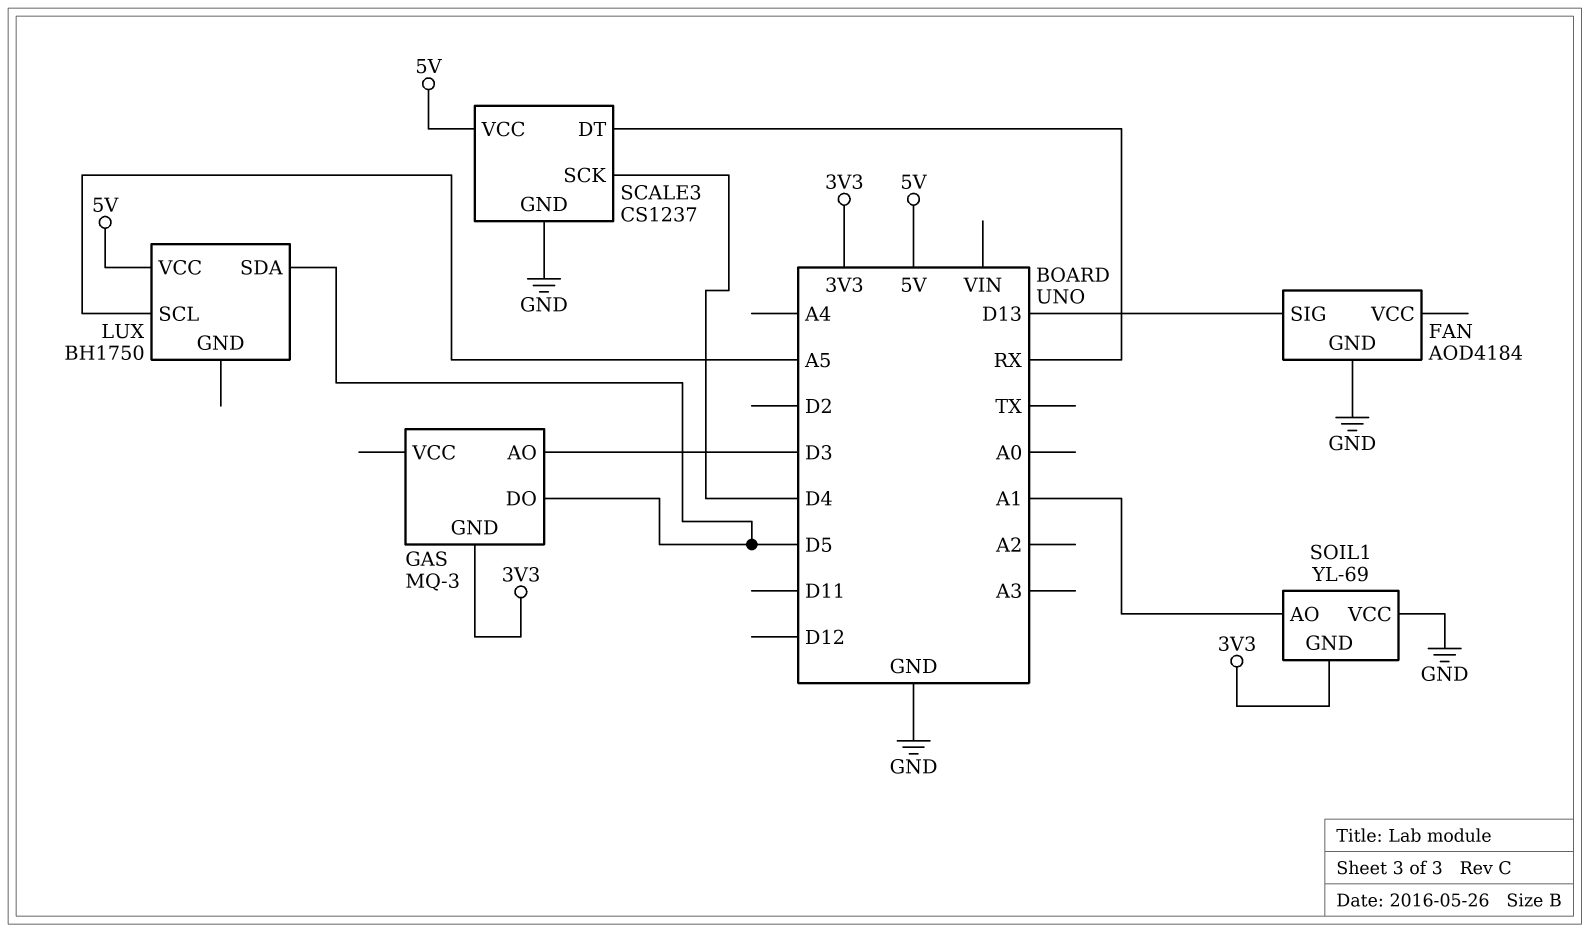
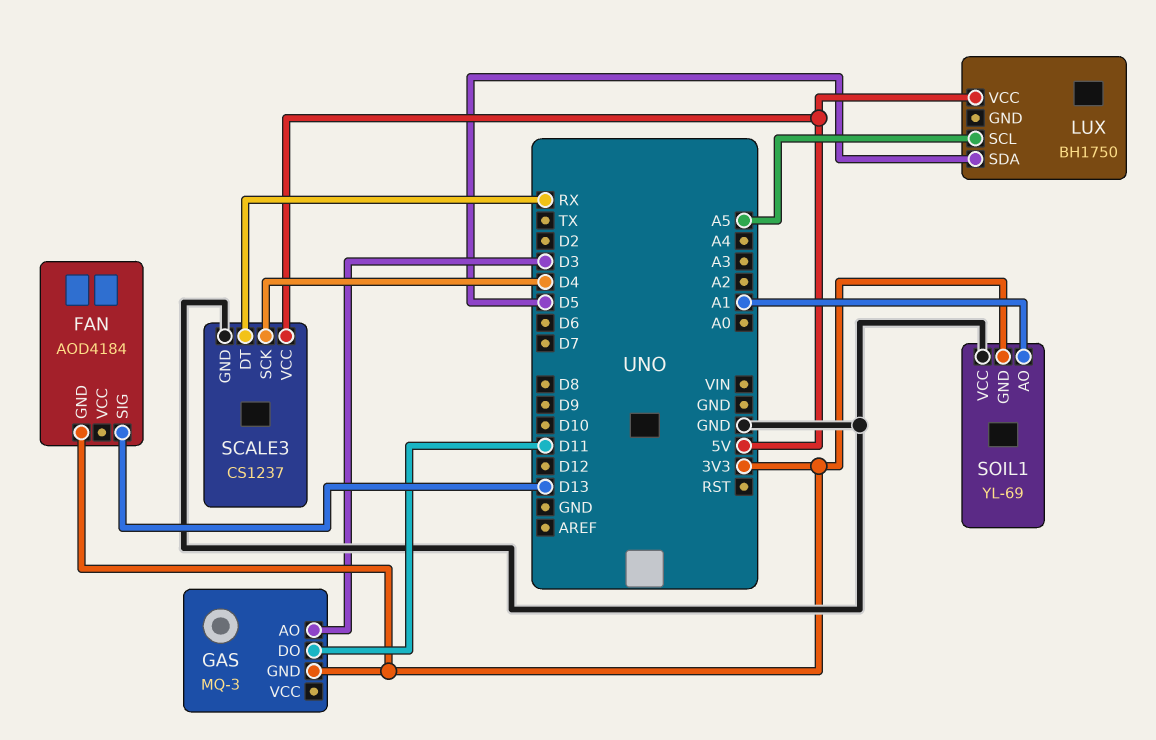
FAN pin GND: GND -> 3V3
GAS pin DO: D5 -> D11

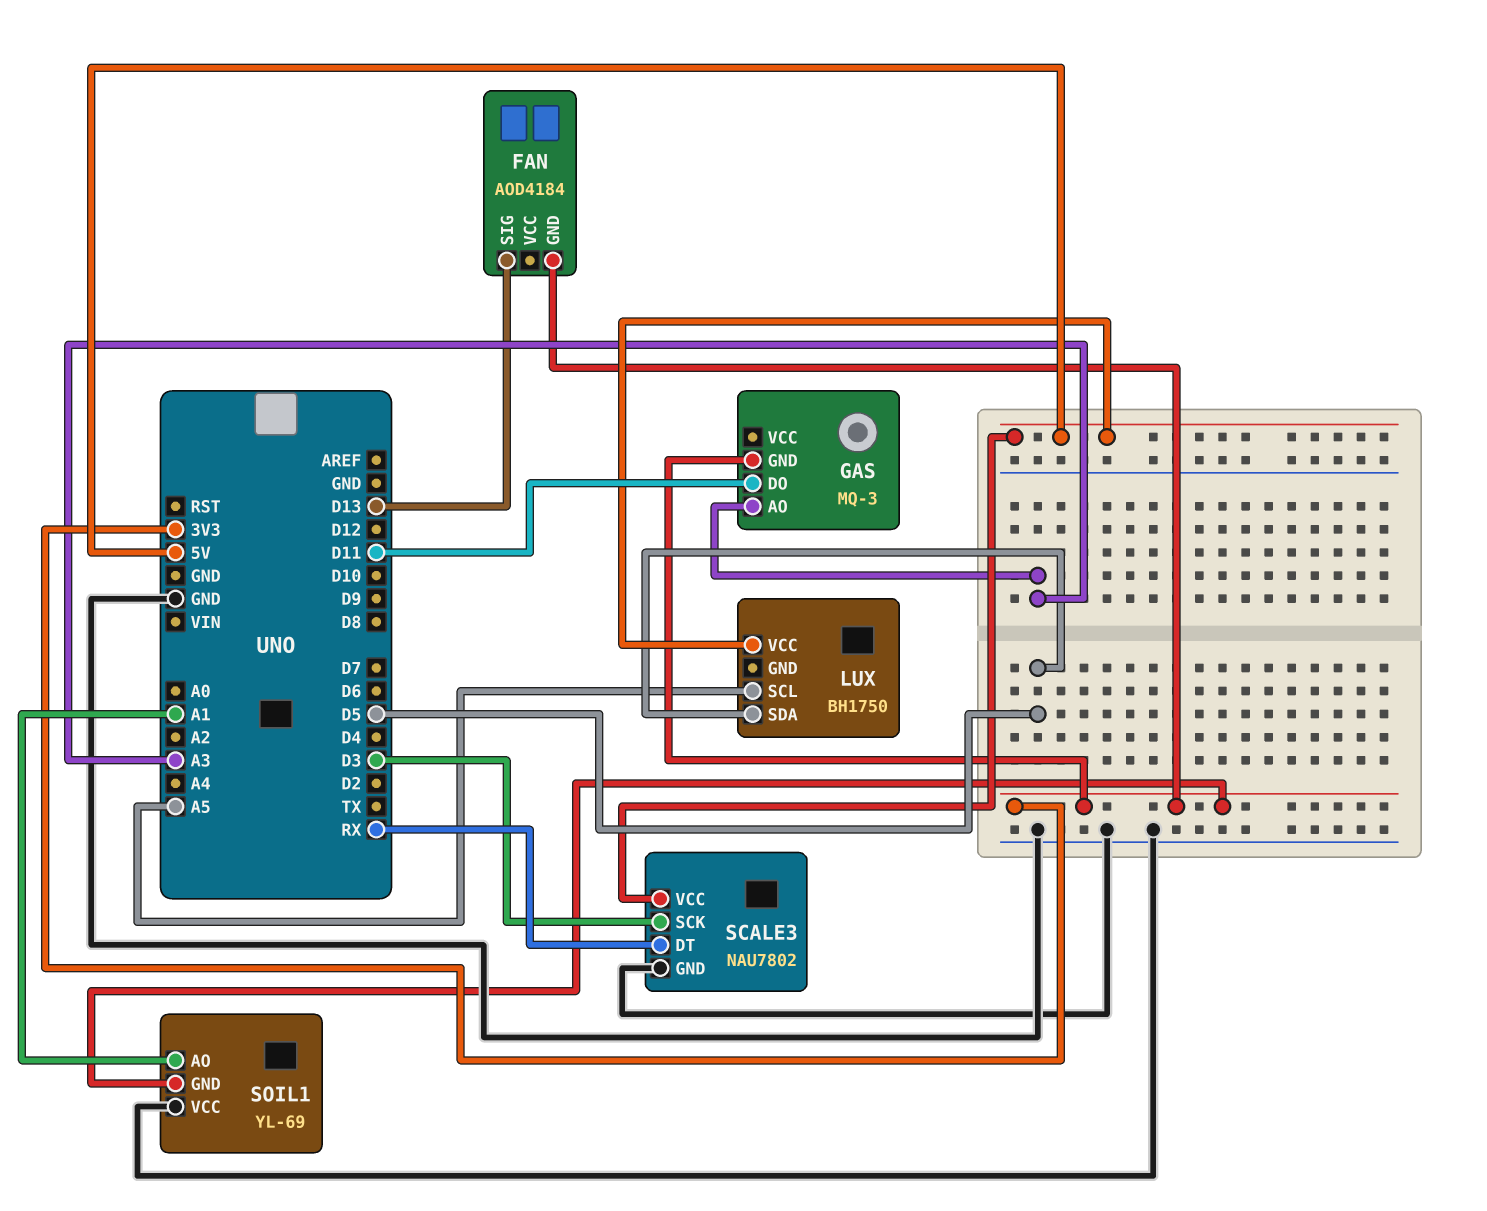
GAS pin AO: D3 -> A3
SCALE3: CS1237 -> NAU7802
SCALE3 pin SCK: D4 -> D3

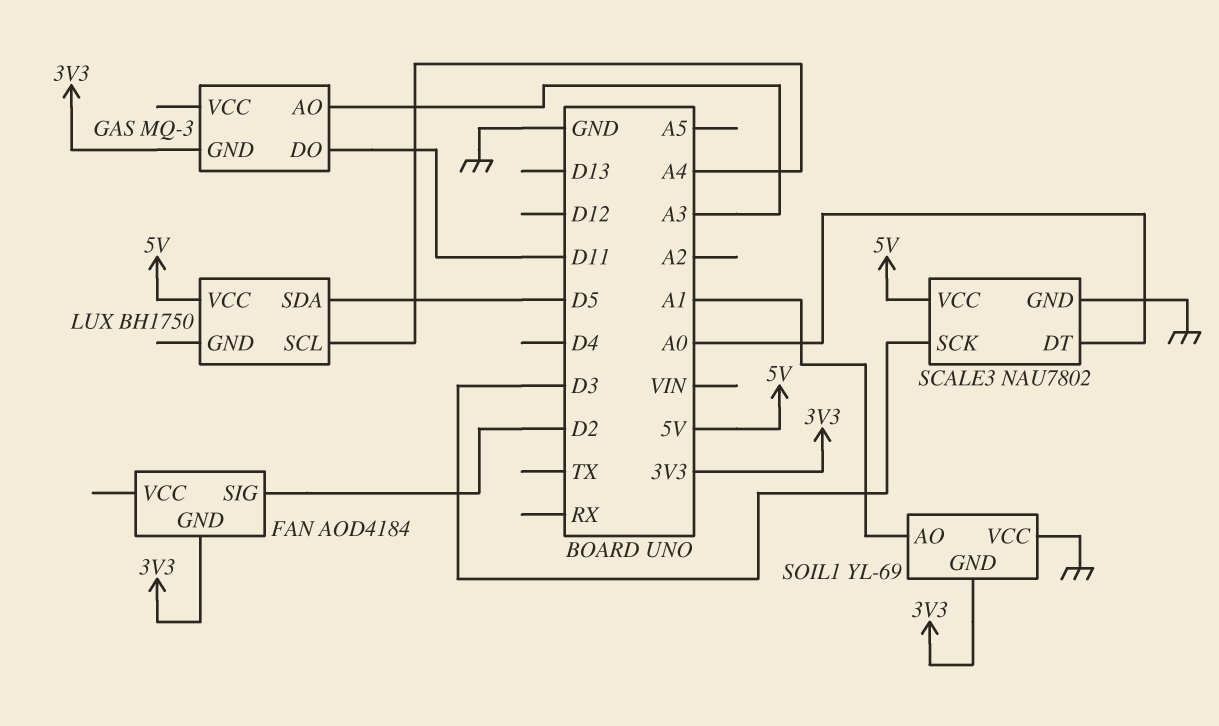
FAN pin SIG: D13 -> D2
LUX pin SCL: A5 -> A4
SCALE3 pin DT: RX -> A0

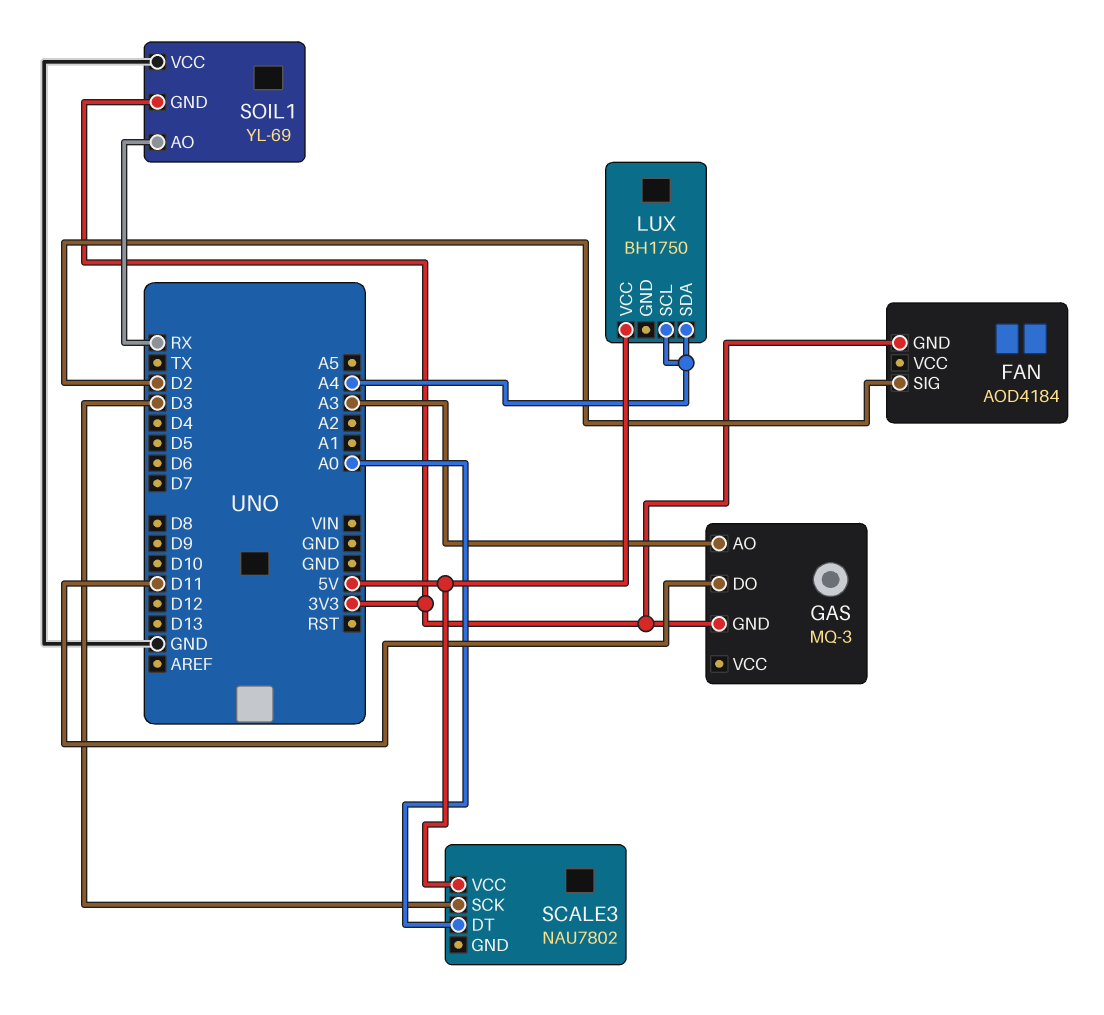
LUX pin SDA: D5 -> A4
SCALE3 pin GND: GND -> none
SOIL1 pin AO: A1 -> RX

